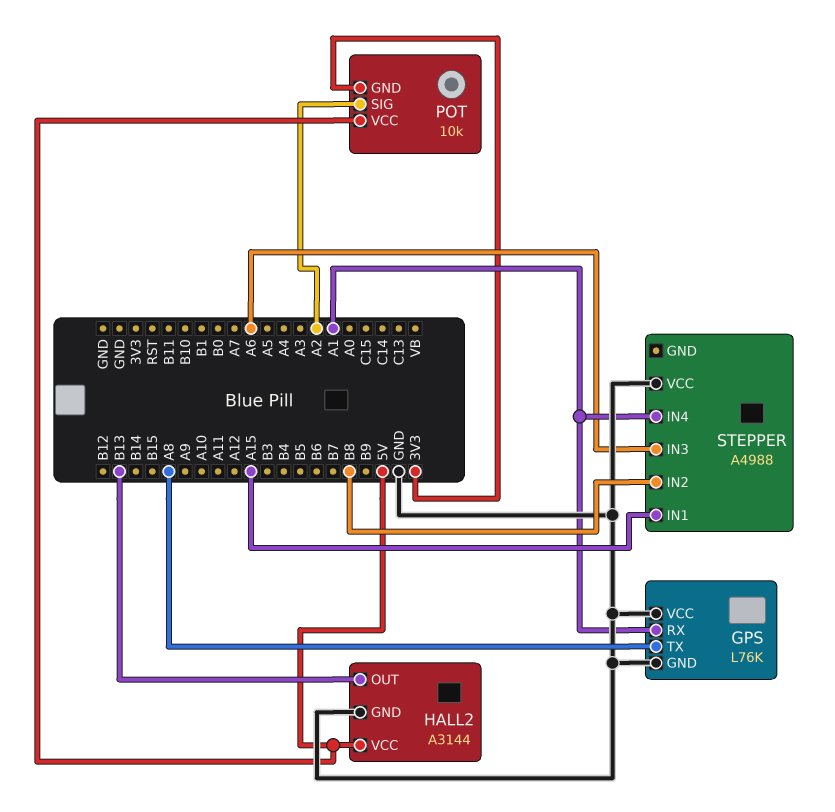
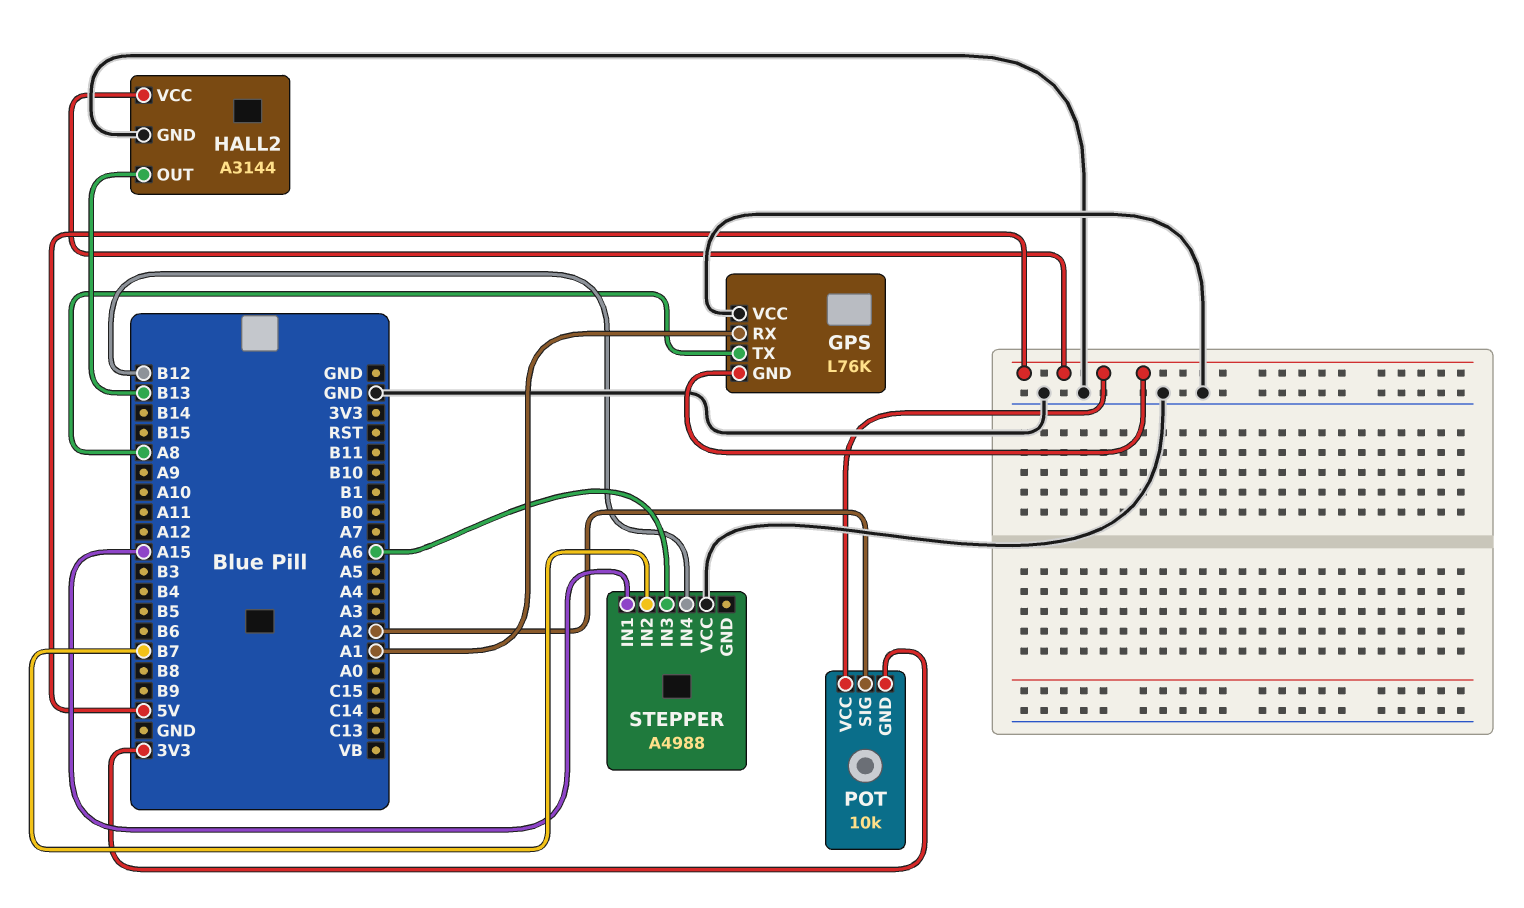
GPS pin GND: GND -> 5V
STEPPER pin IN2: B8 -> B7
STEPPER pin IN4: A1 -> B12

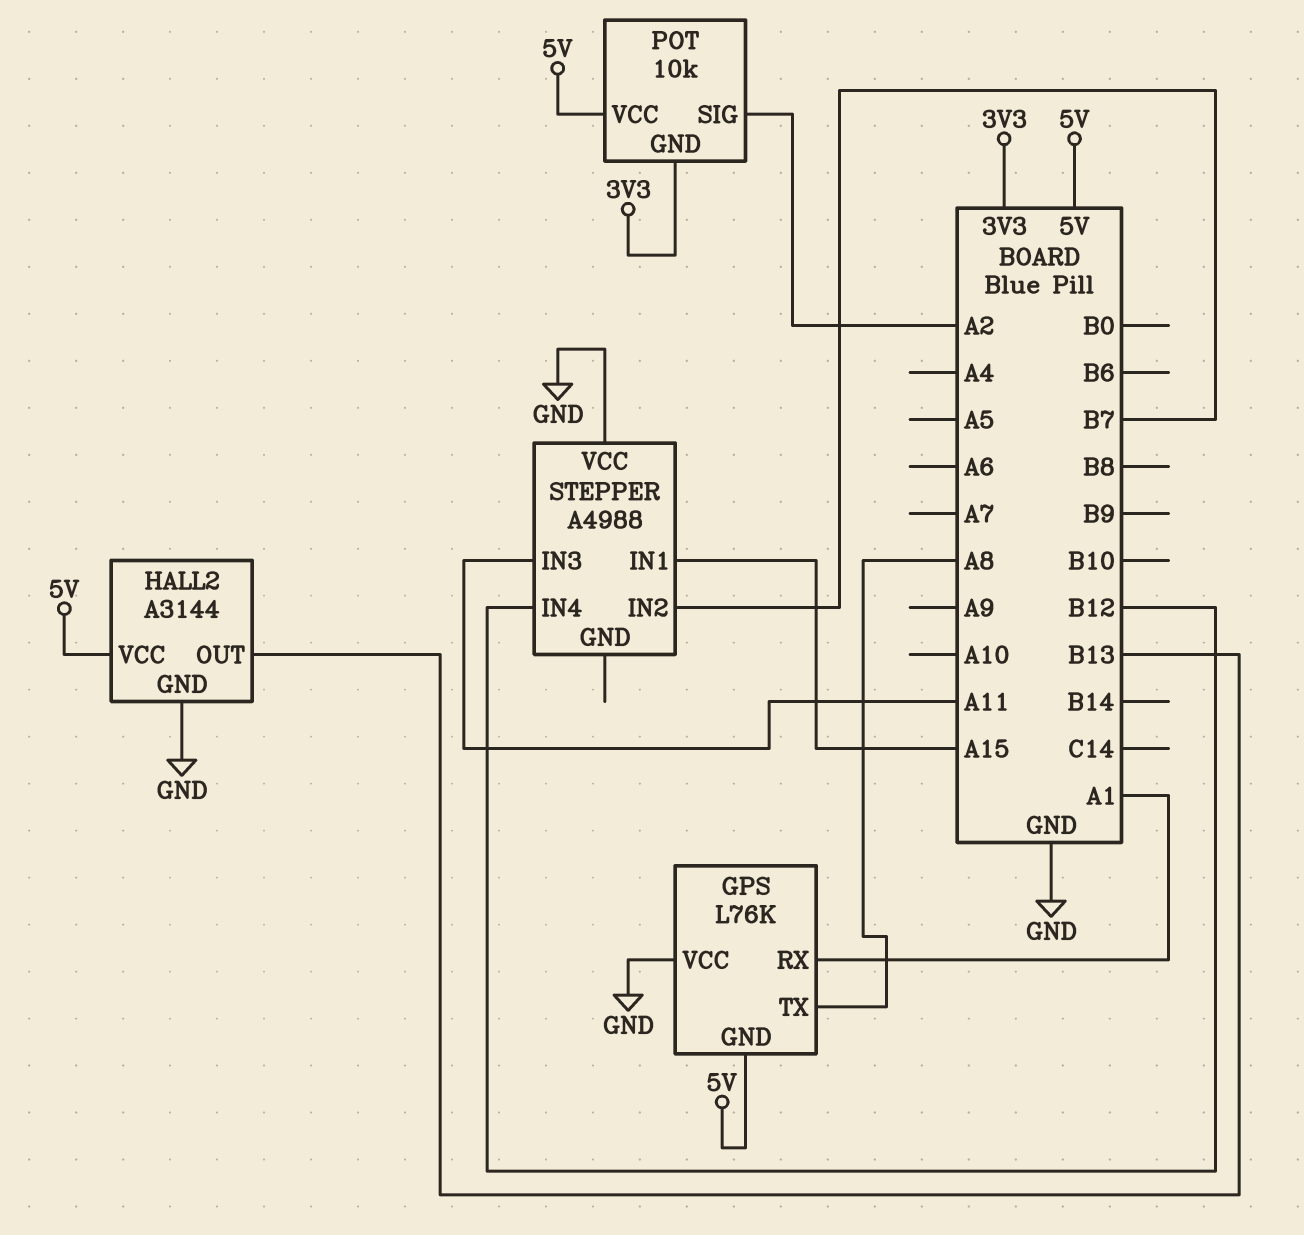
STEPPER pin IN3: A6 -> A11

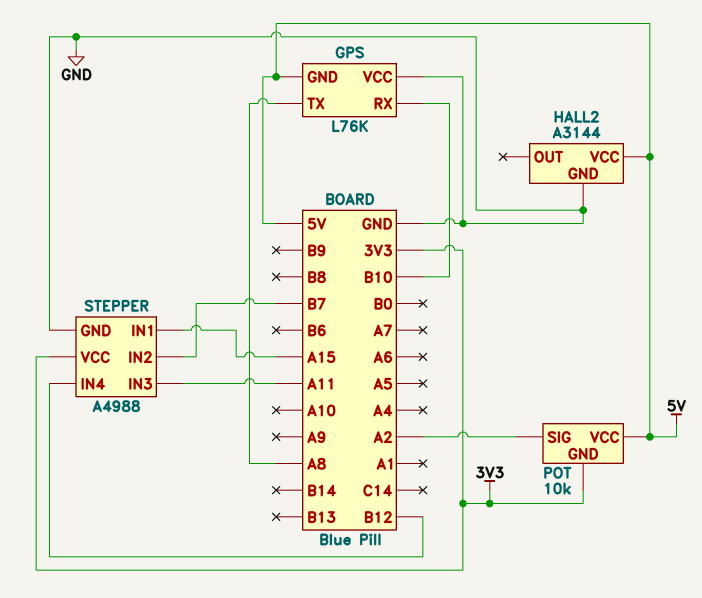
GPS pin RX: A1 -> B10
HALL2 pin OUT: B13 -> none
STEPPER pin GND: none -> GND
STEPPER pin VCC: GND -> 3V3

